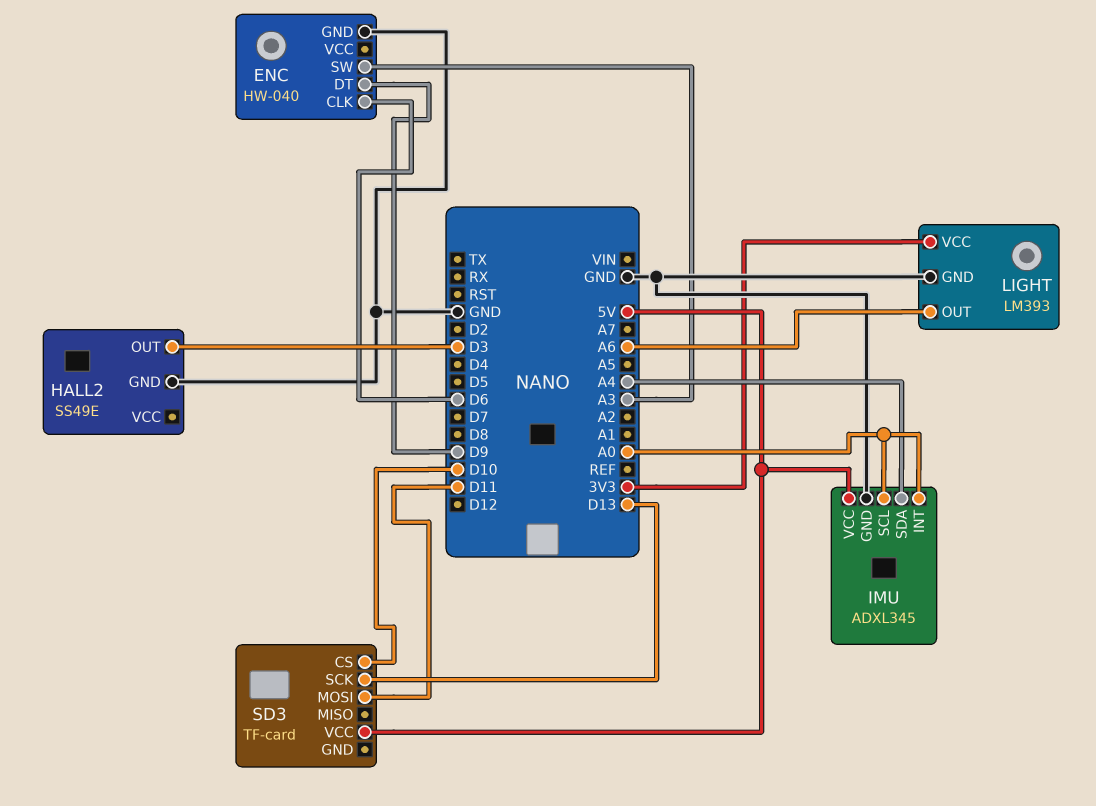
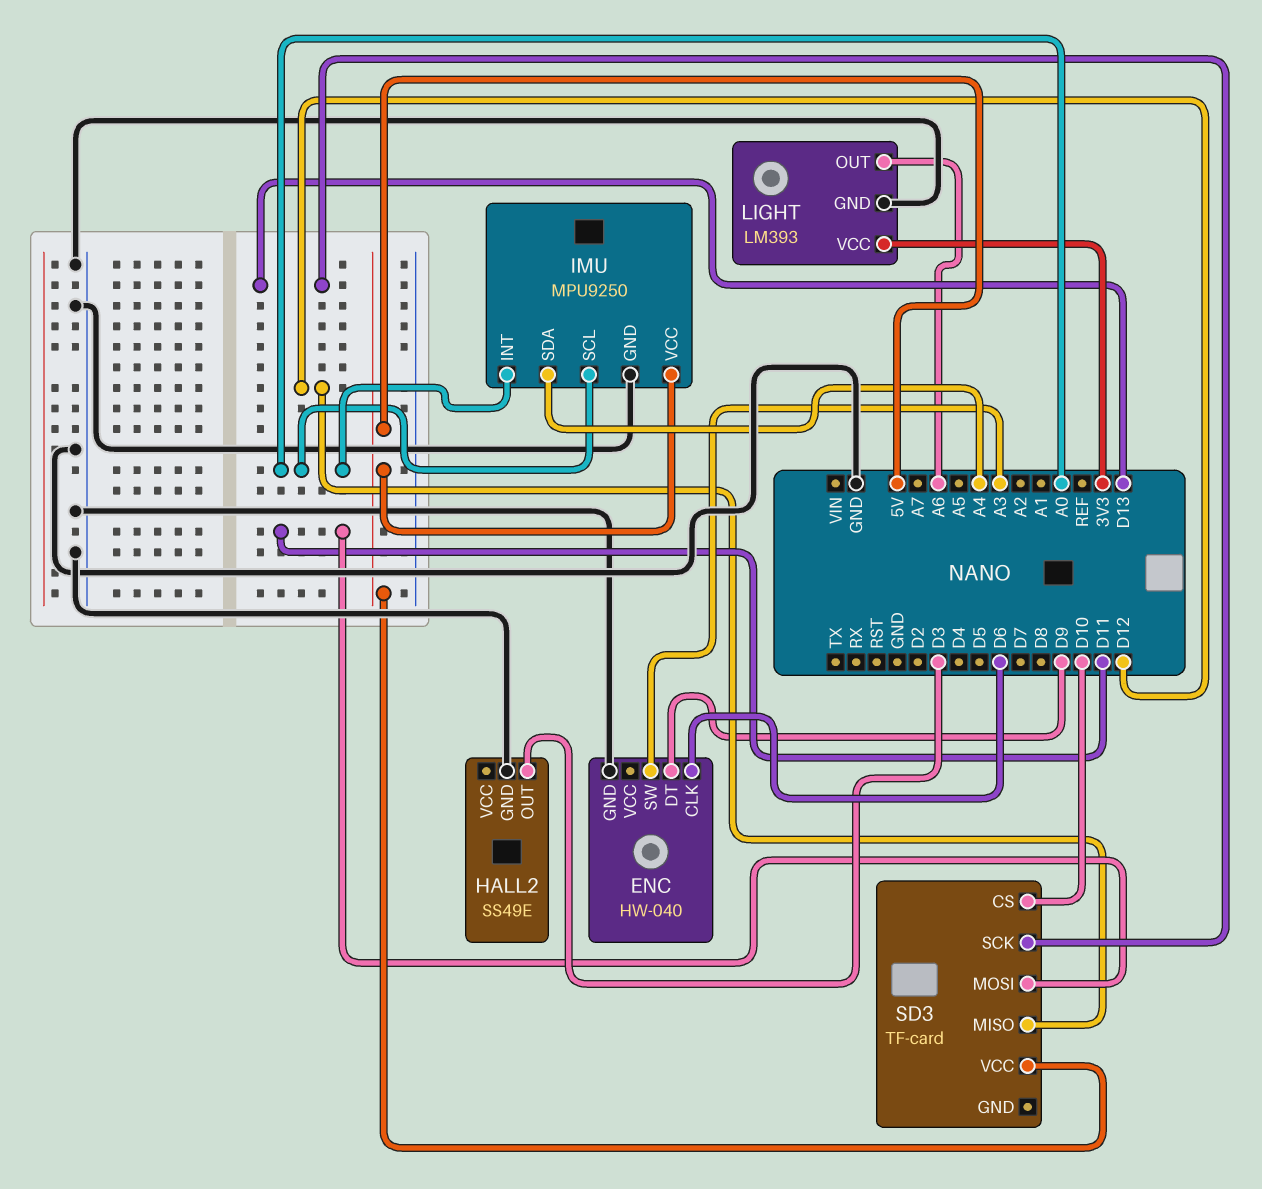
IMU: ADXL345 -> MPU9250
SD3 pin MISO: none -> D12

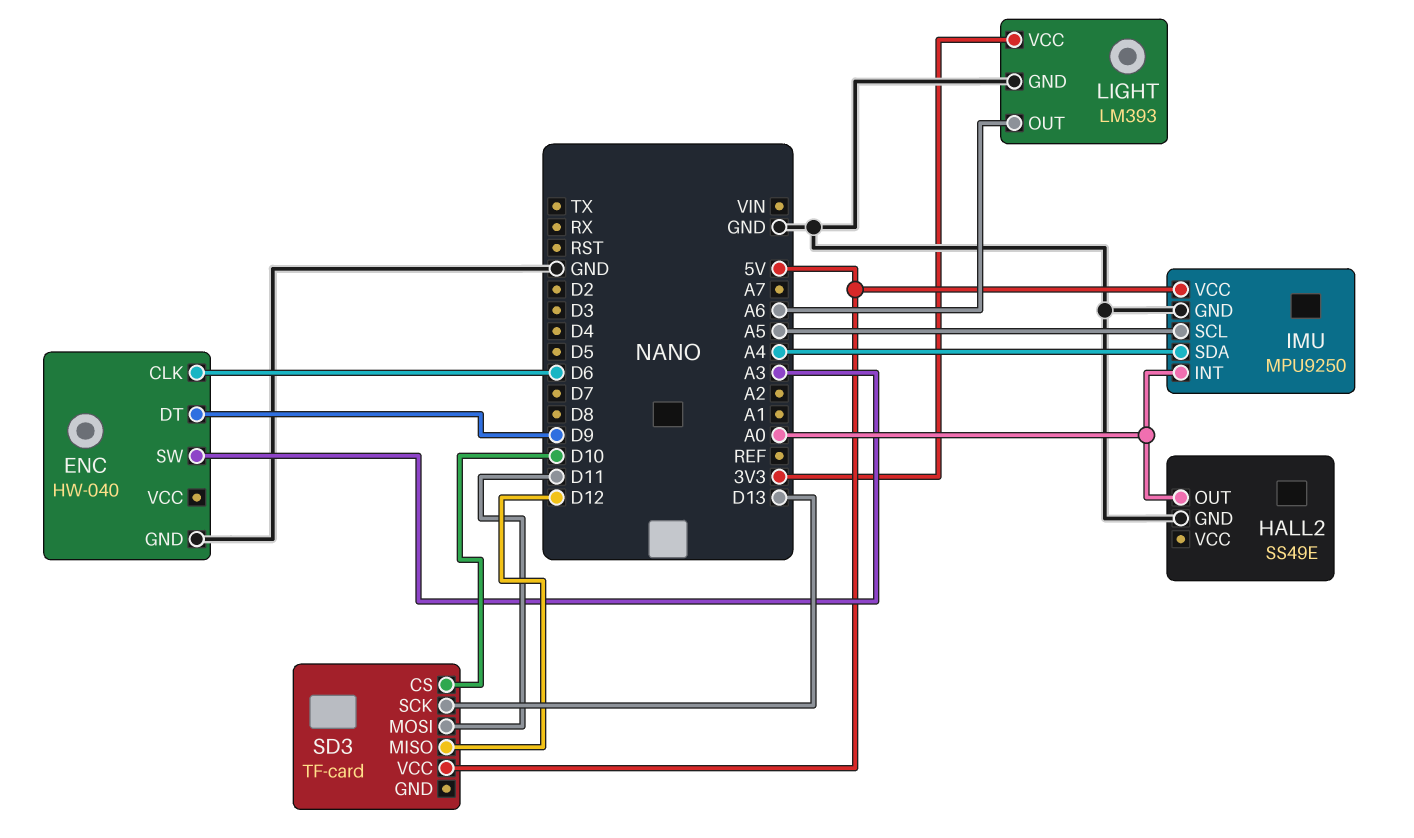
HALL2 pin OUT: D3 -> A0
IMU pin SCL: A0 -> A5

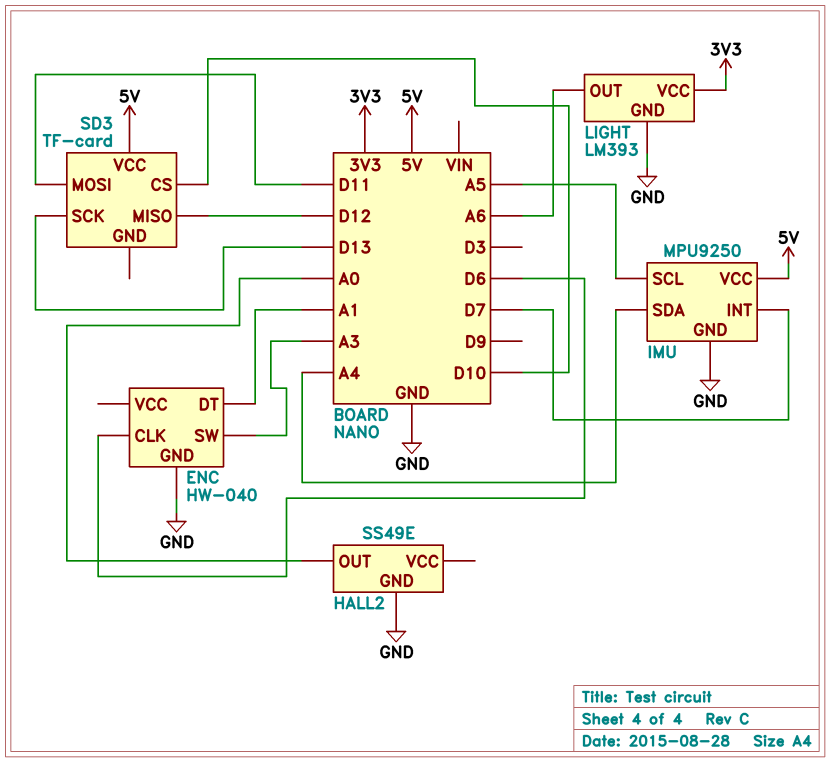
ENC pin DT: D9 -> A1
IMU pin INT: A0 -> D7

